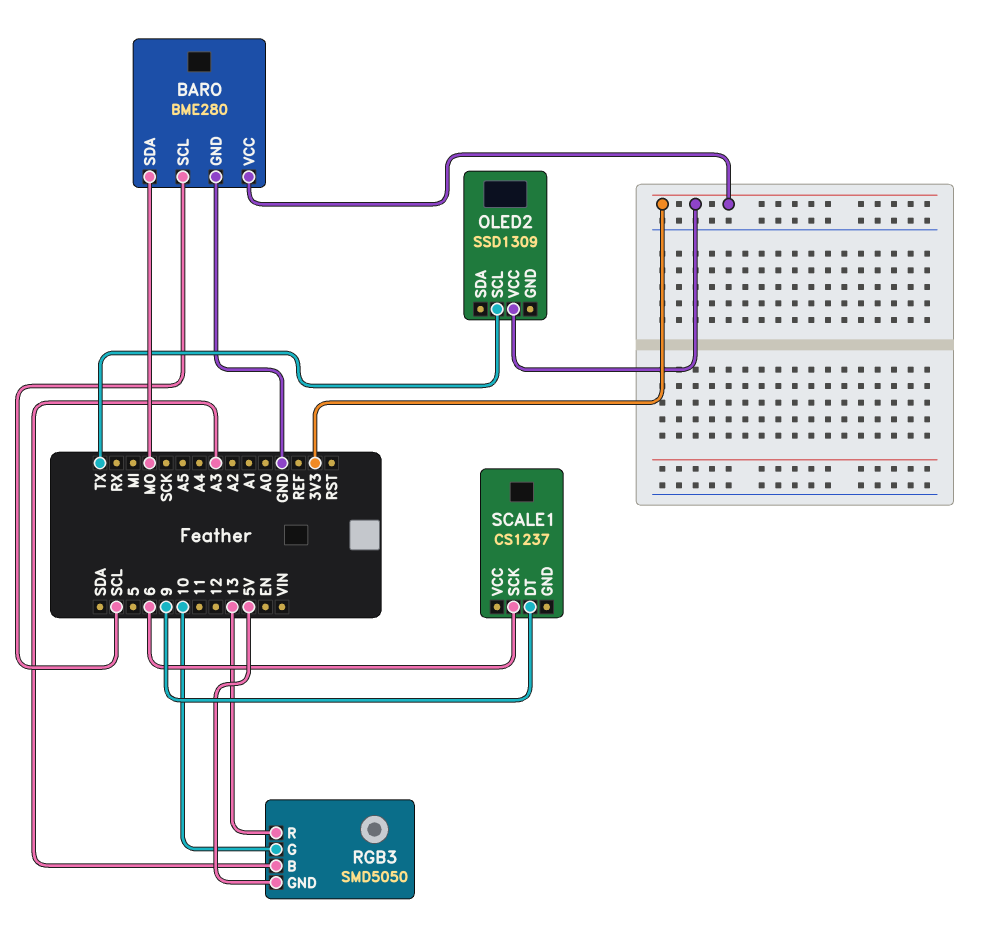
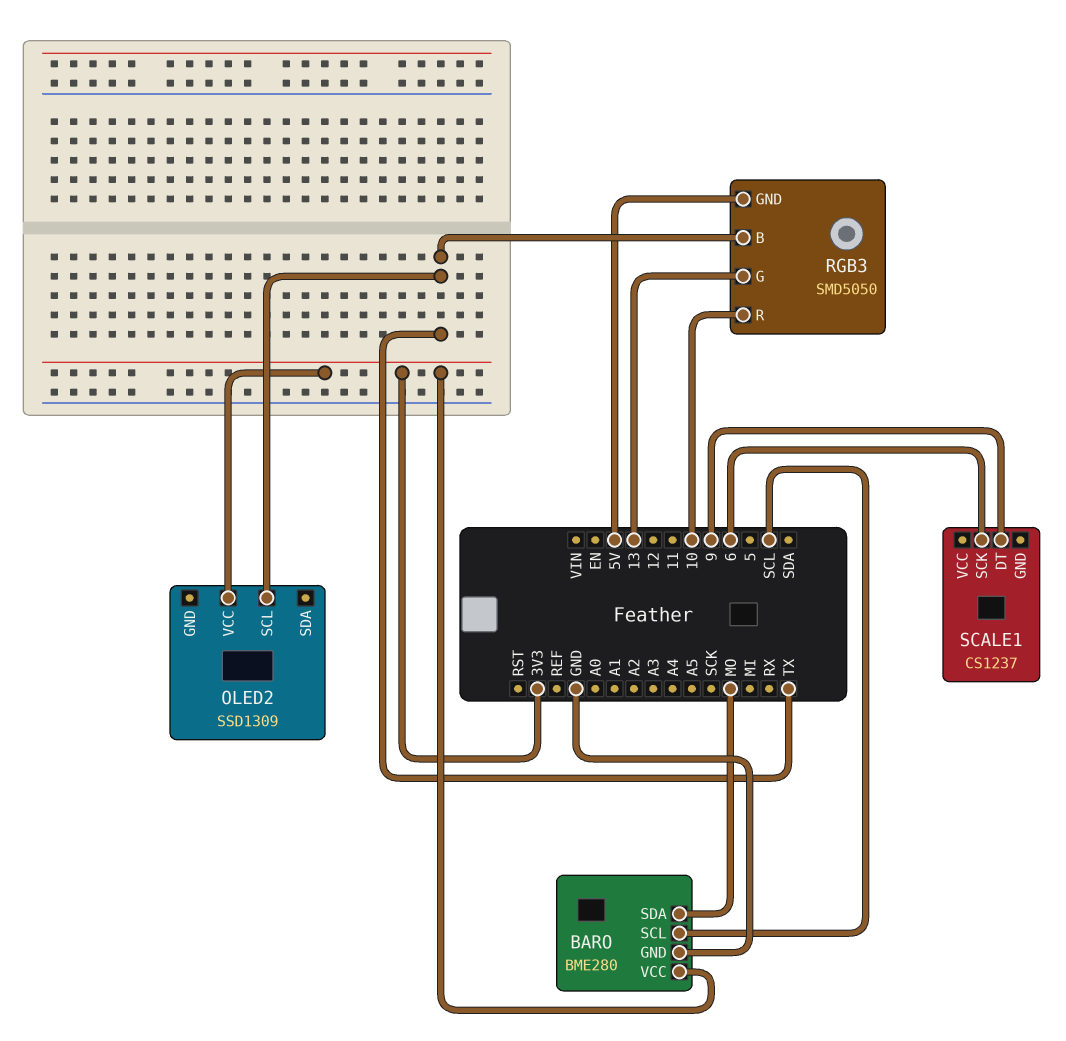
RGB3 pin B: A3 -> TX
RGB3 pin G: 10 -> 13
RGB3 pin R: 13 -> 10

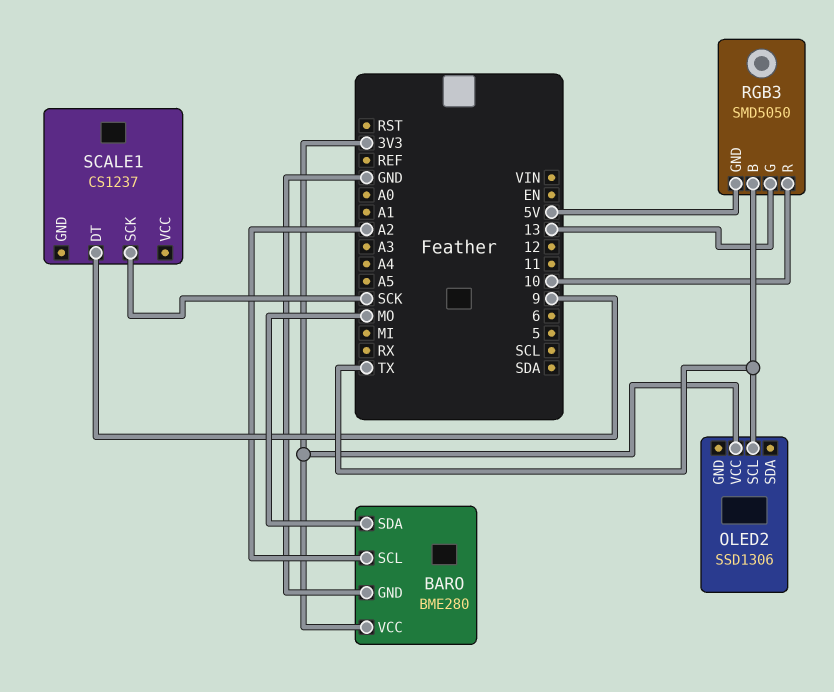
BARO pin SCL: SCL -> A2
OLED2: SSD1309 -> SSD1306
SCALE1 pin SCK: 6 -> SCK

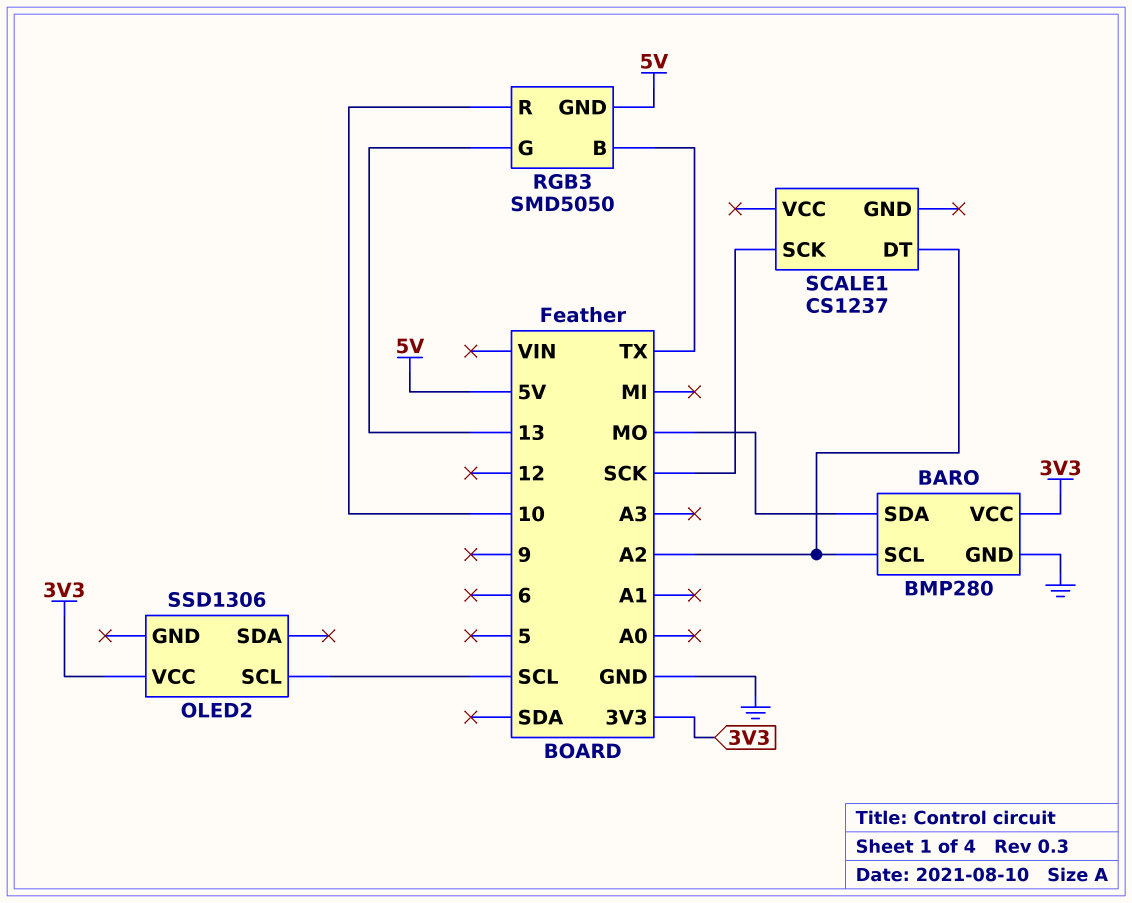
BARO: BME280 -> BMP280
OLED2 pin SCL: TX -> SCL
SCALE1 pin DT: 9 -> A2

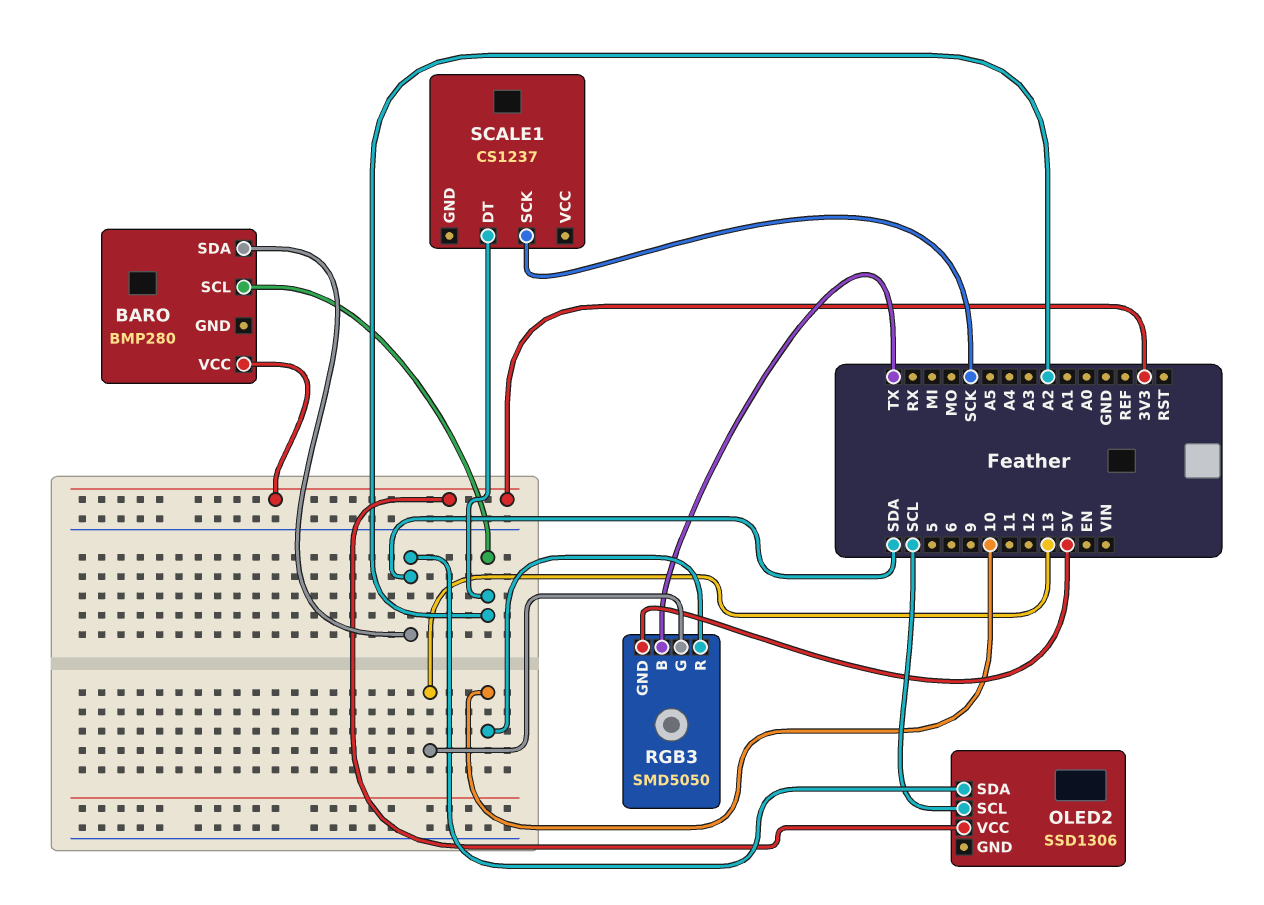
BARO pin GND: GND -> none
BARO pin SDA: MO -> SDA
OLED2 pin SDA: none -> SDA

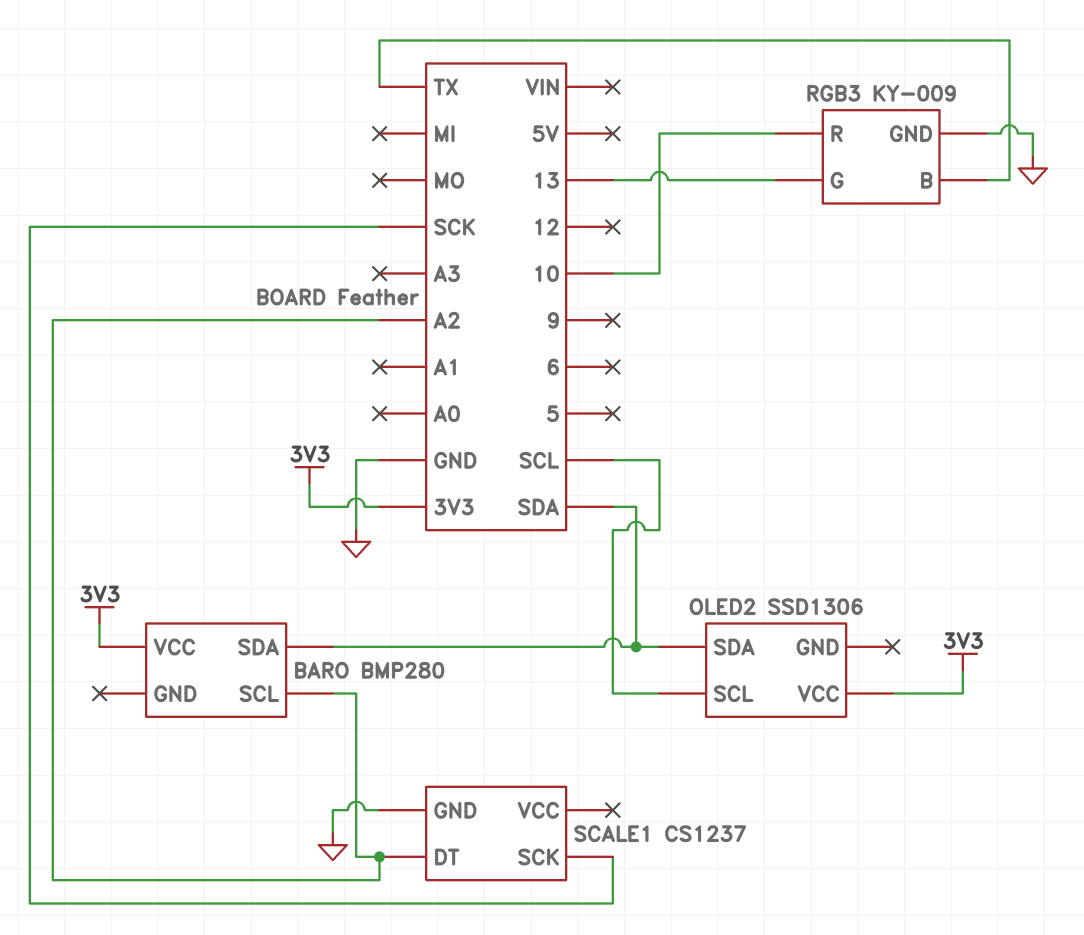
RGB3: SMD5050 -> KY-009
RGB3 pin GND: 5V -> GND
SCALE1 pin GND: none -> GND

